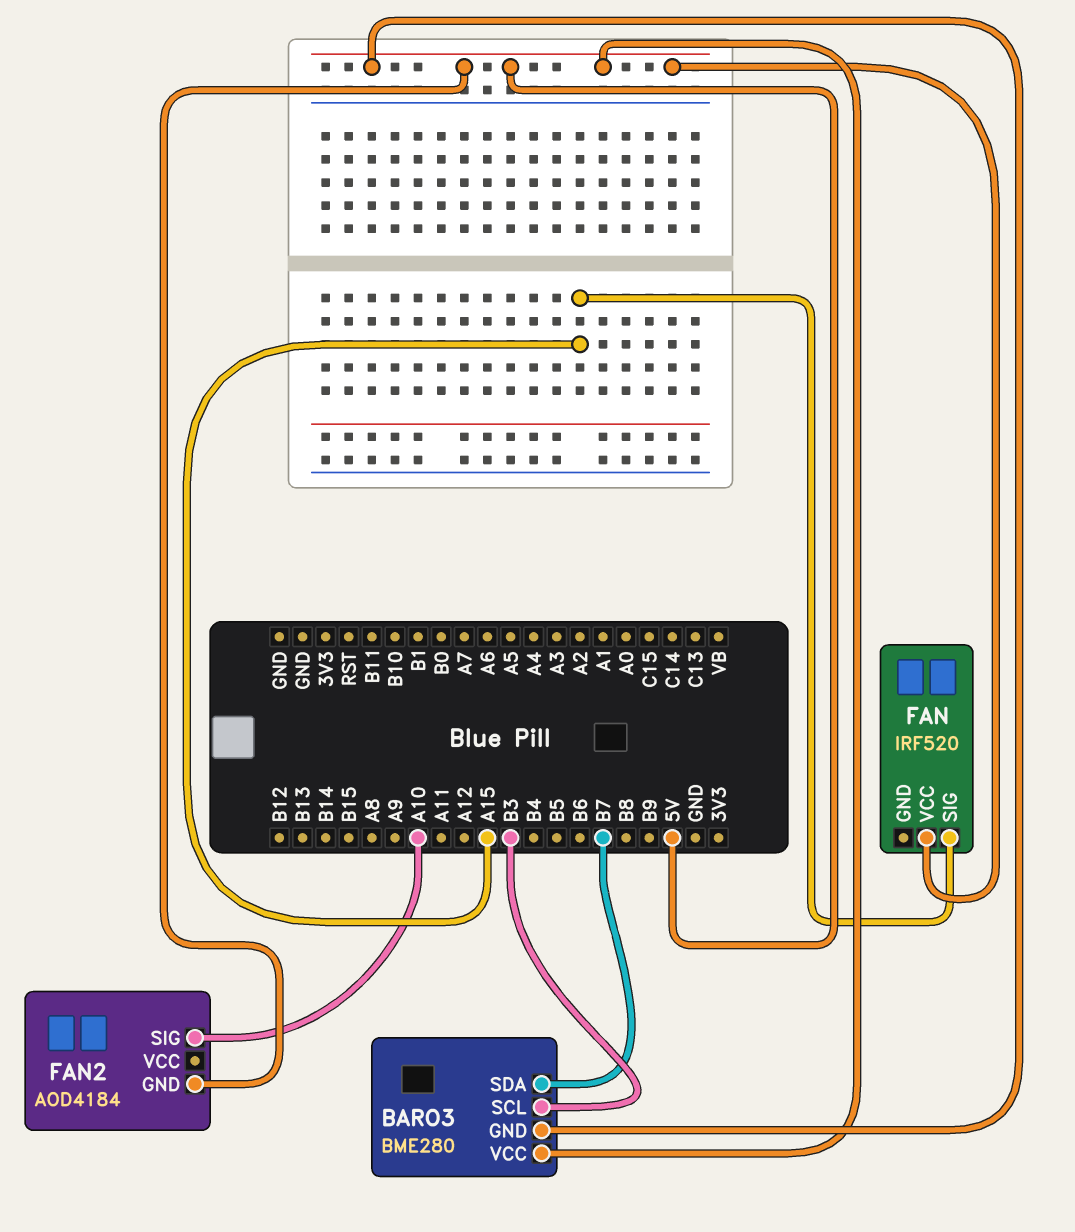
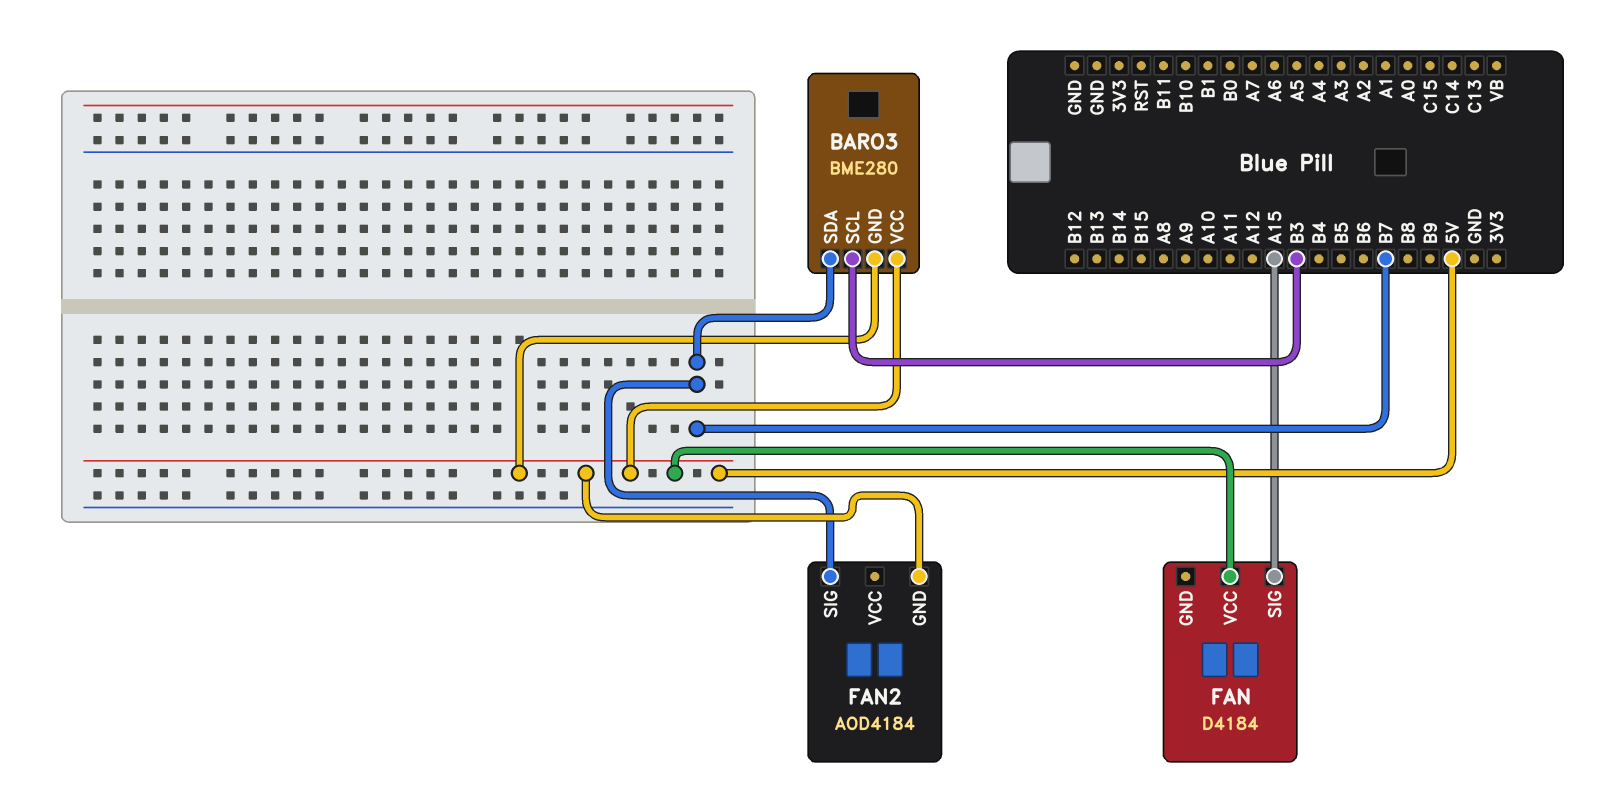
FAN: IRF520 -> D4184
FAN2 pin SIG: A10 -> B7

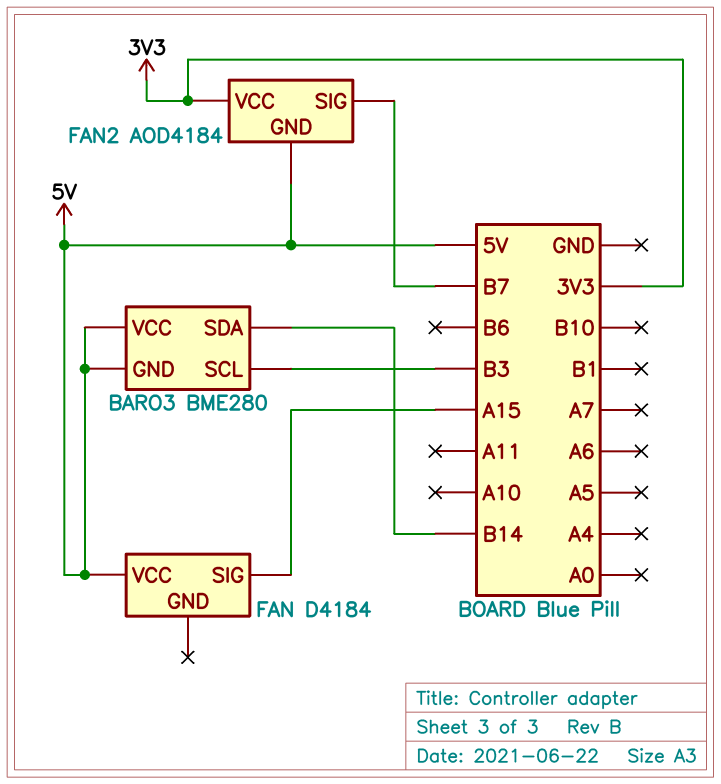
BARO3 pin SDA: B7 -> B14
FAN2 pin VCC: none -> 3V3

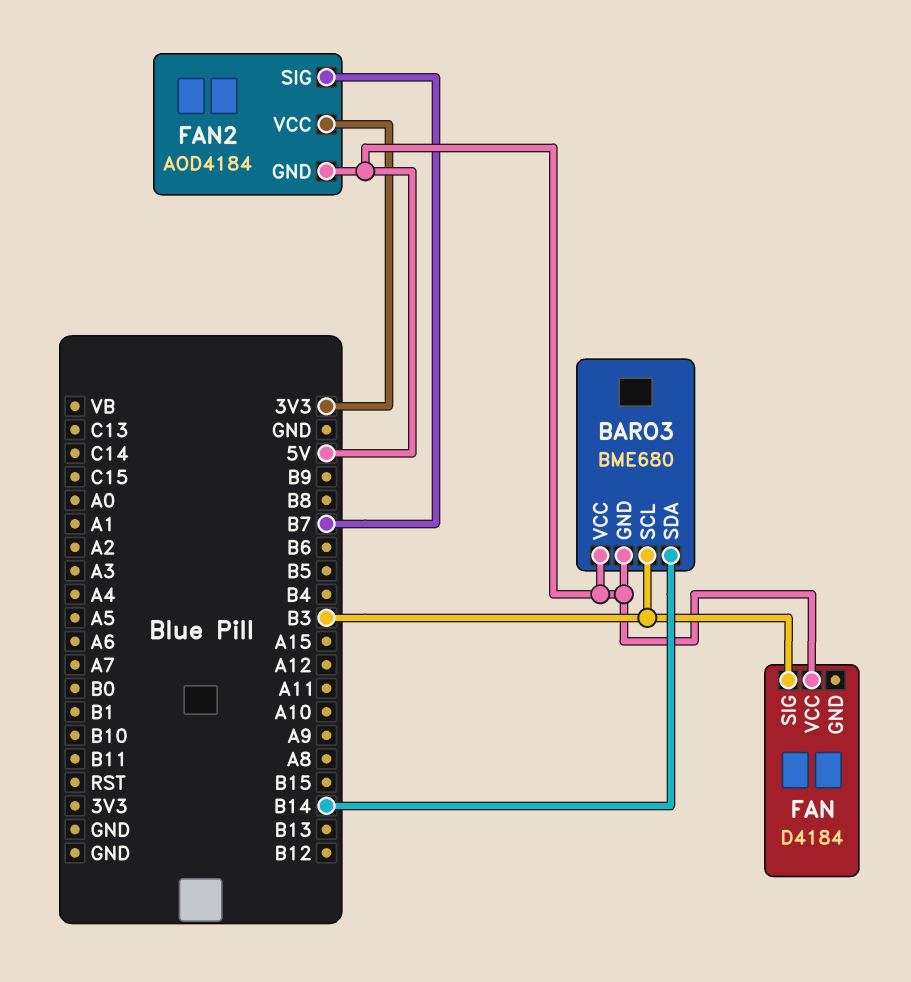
BARO3: BME280 -> BME680
FAN pin SIG: A15 -> B3

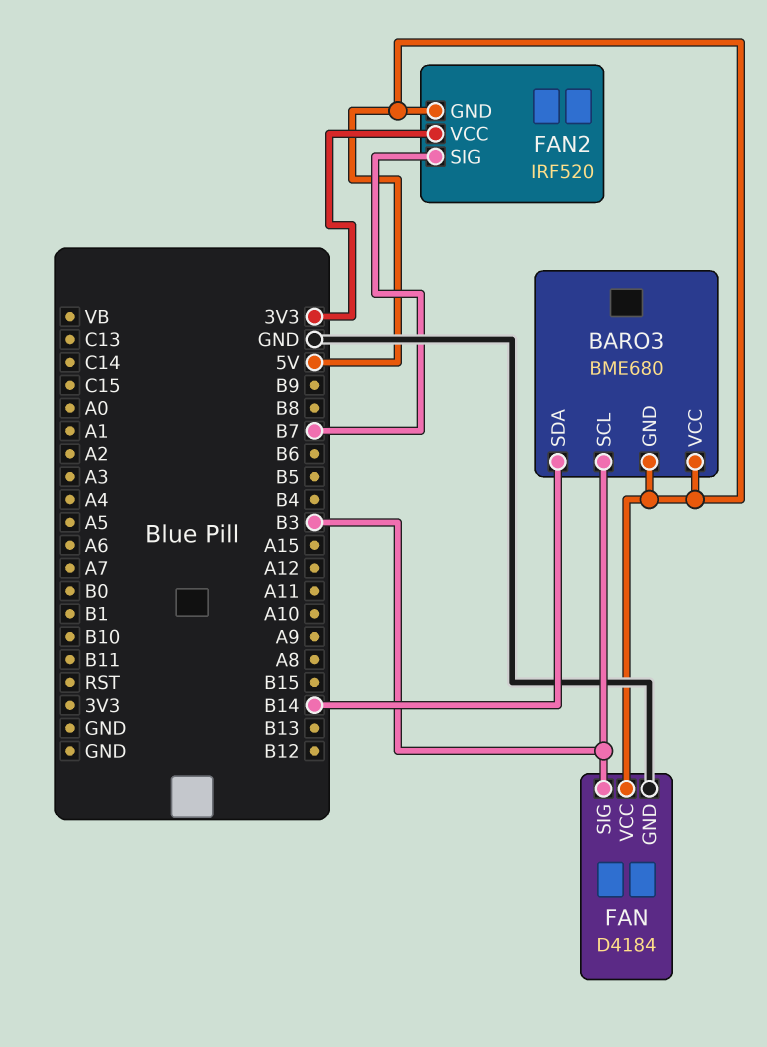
FAN pin GND: none -> GND
FAN2: AOD4184 -> IRF520

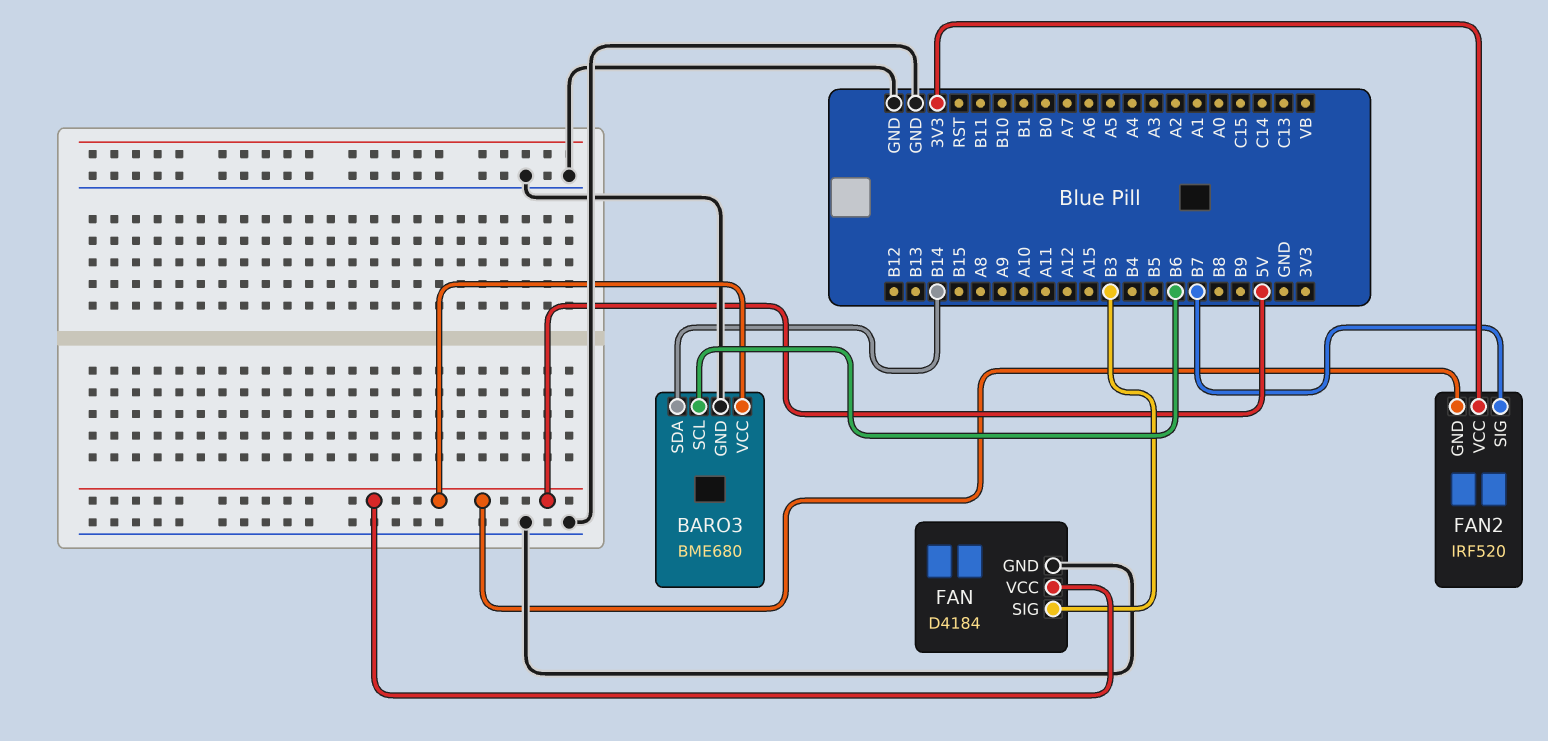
BARO3 pin GND: 5V -> GND
BARO3 pin SCL: B3 -> B6

